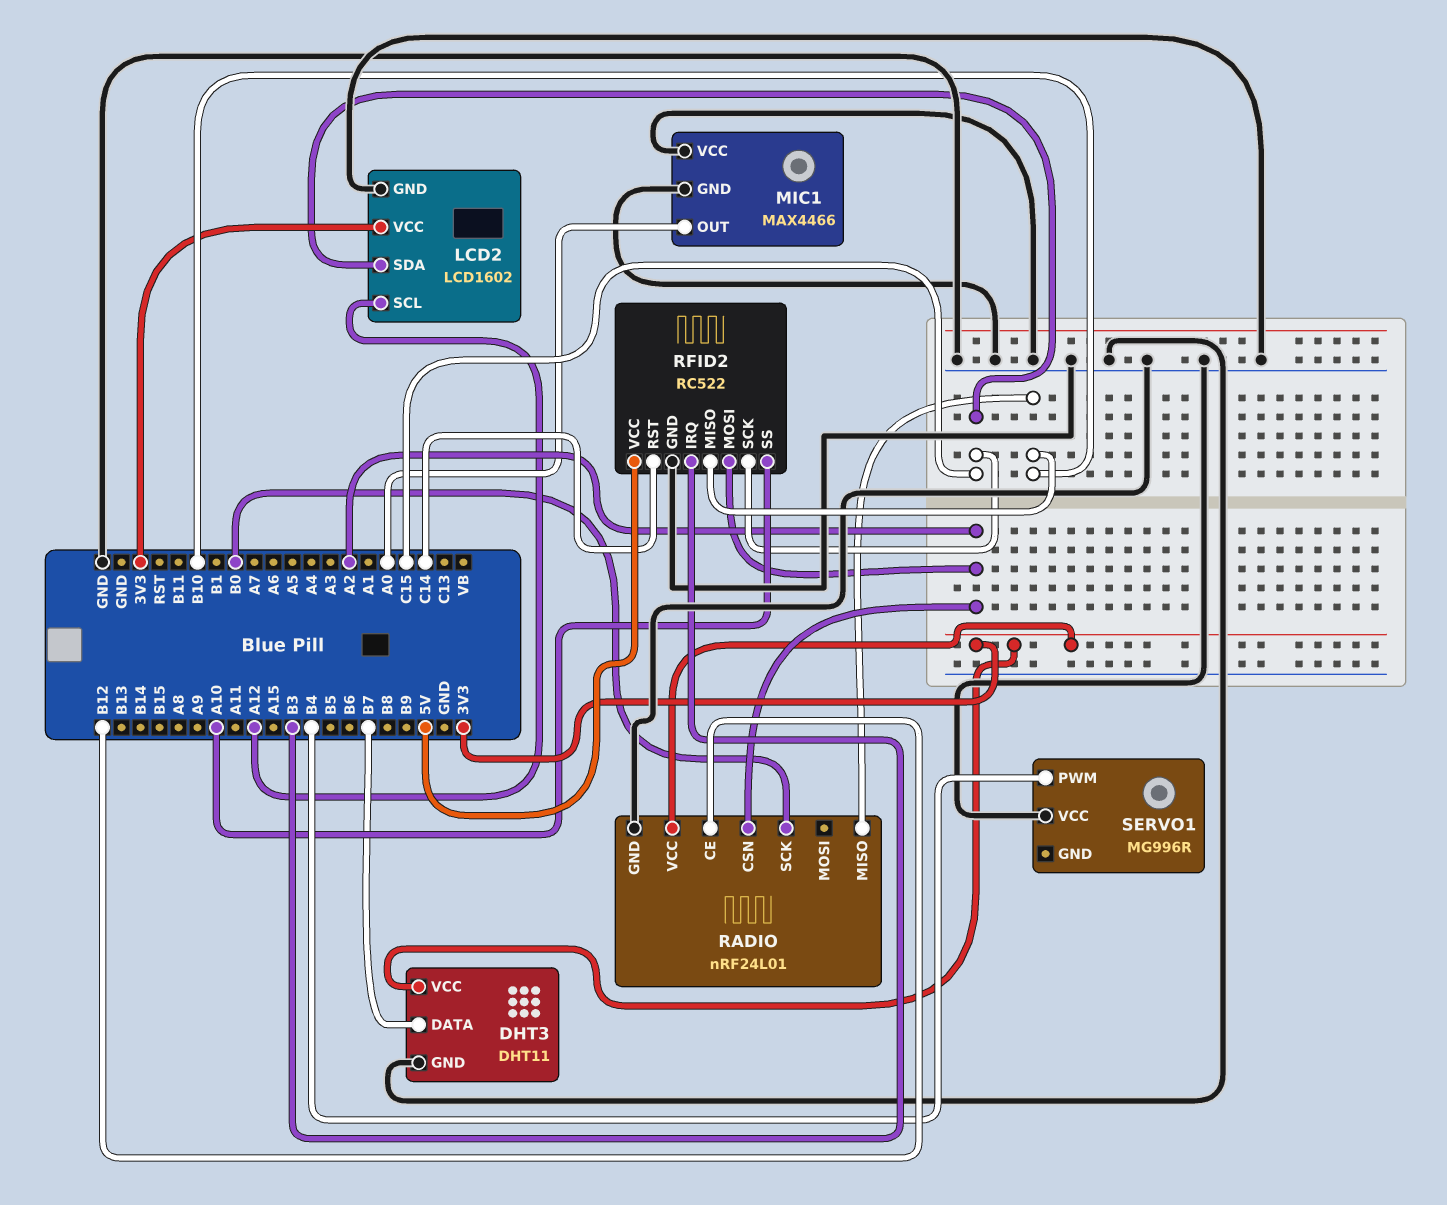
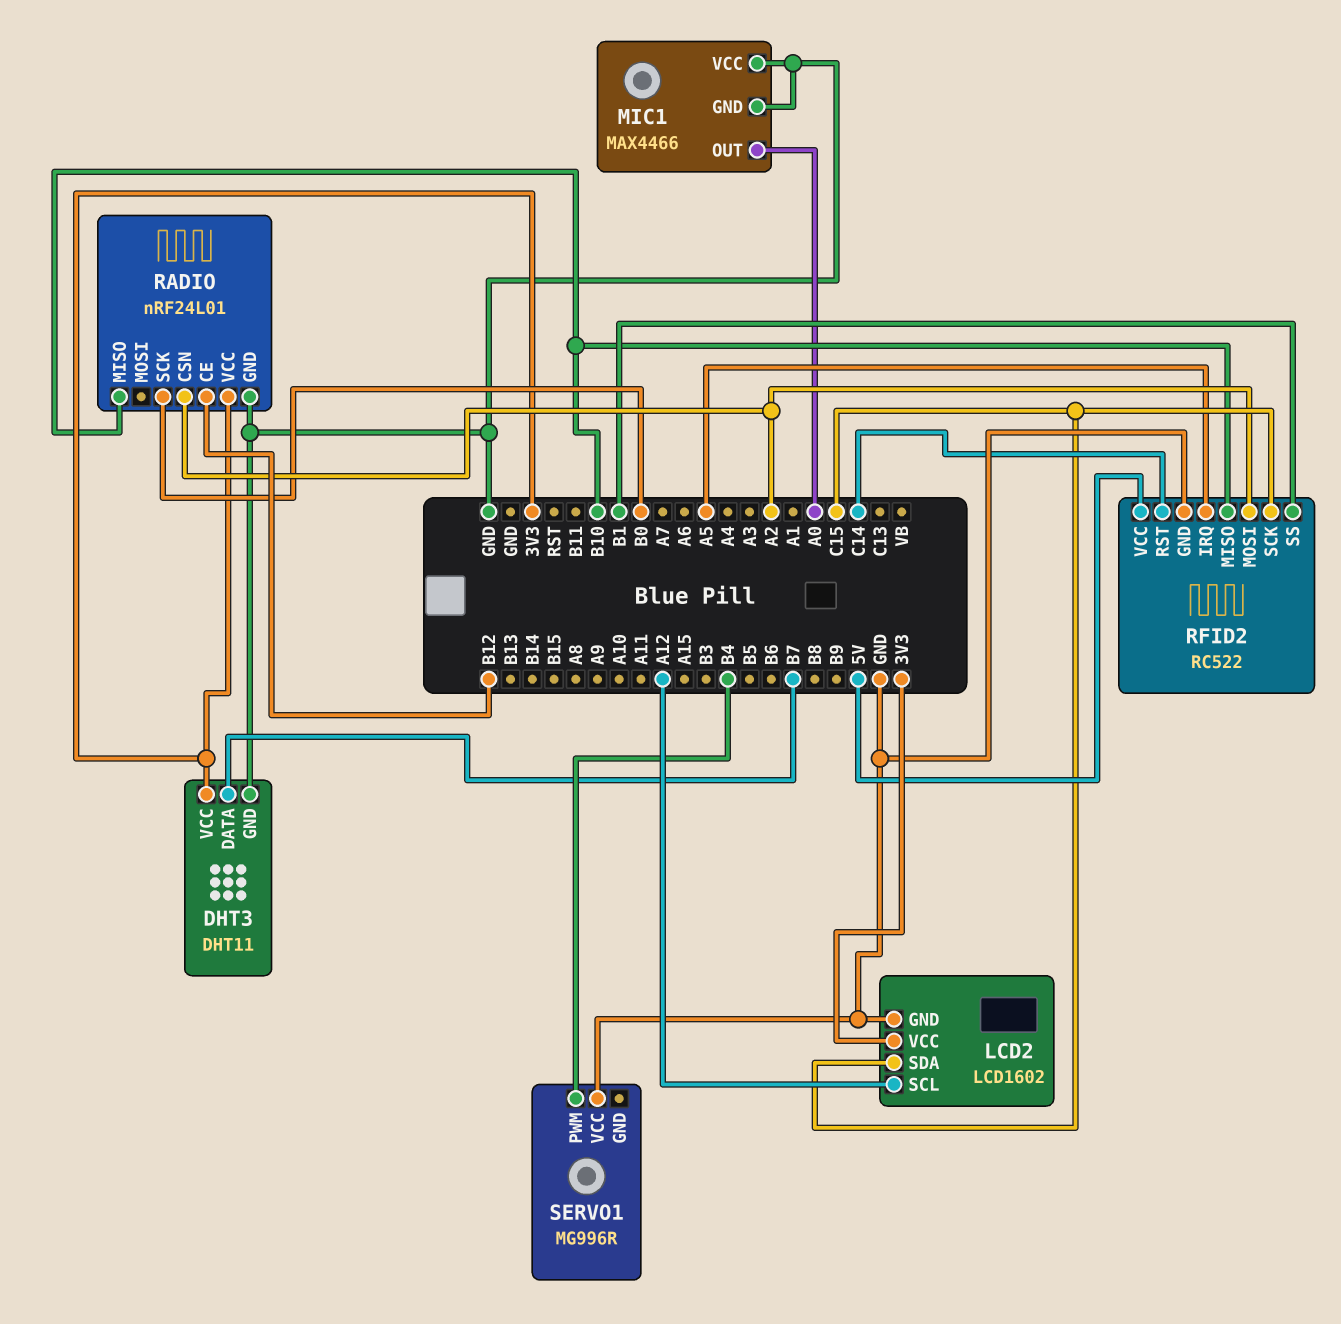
RFID2 pin IRQ: B3 -> A5
RFID2 pin SS: A10 -> B1

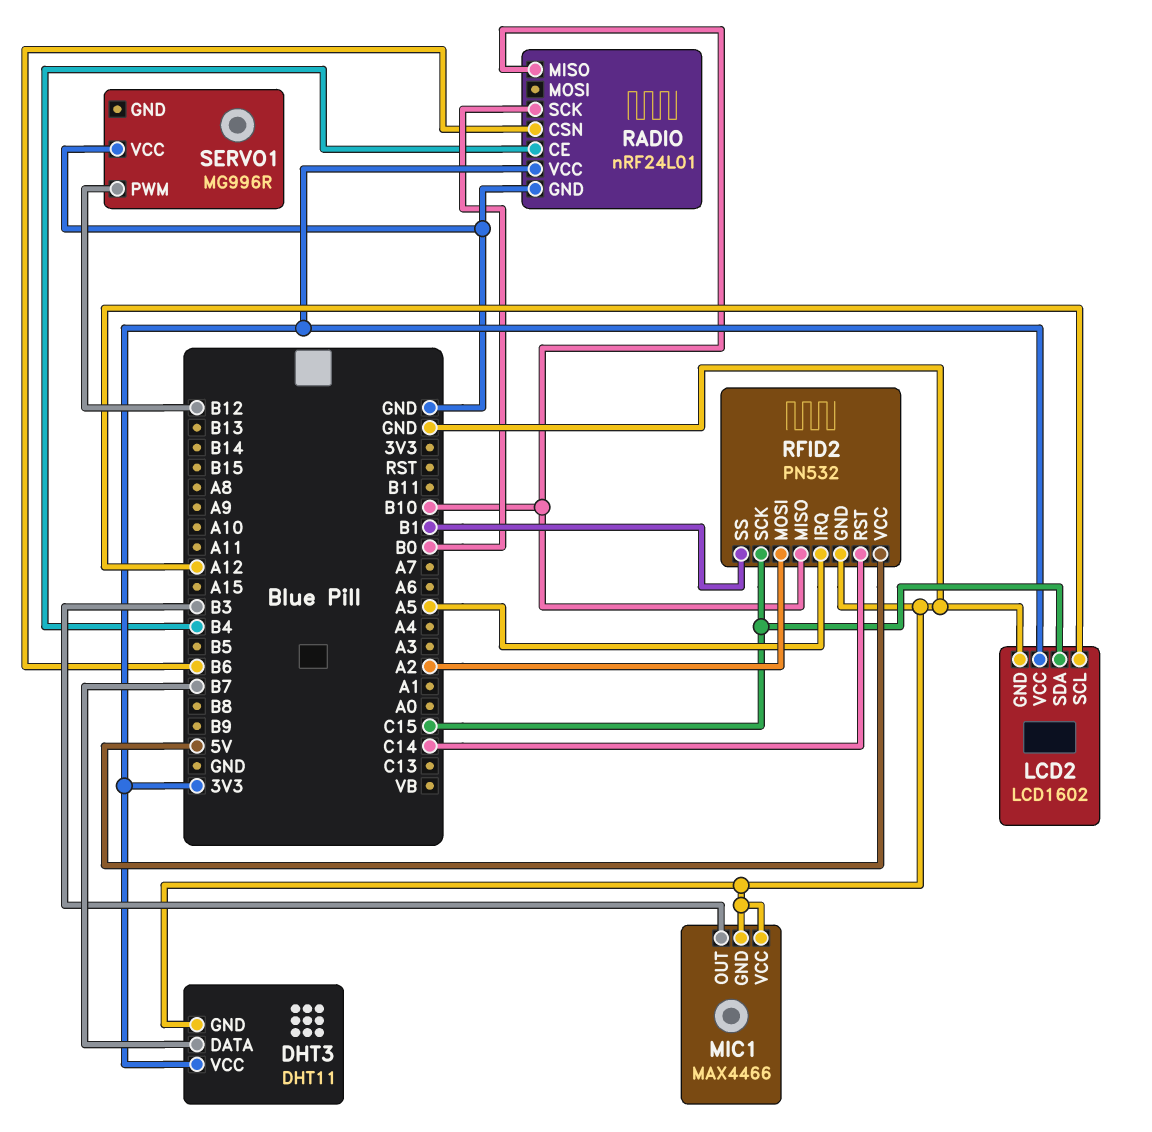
MIC1 pin OUT: A0 -> B3
RADIO pin CE: B12 -> B4
RADIO pin CSN: A2 -> B6
RFID2: RC522 -> PN532
SERVO1 pin PWM: B4 -> B12

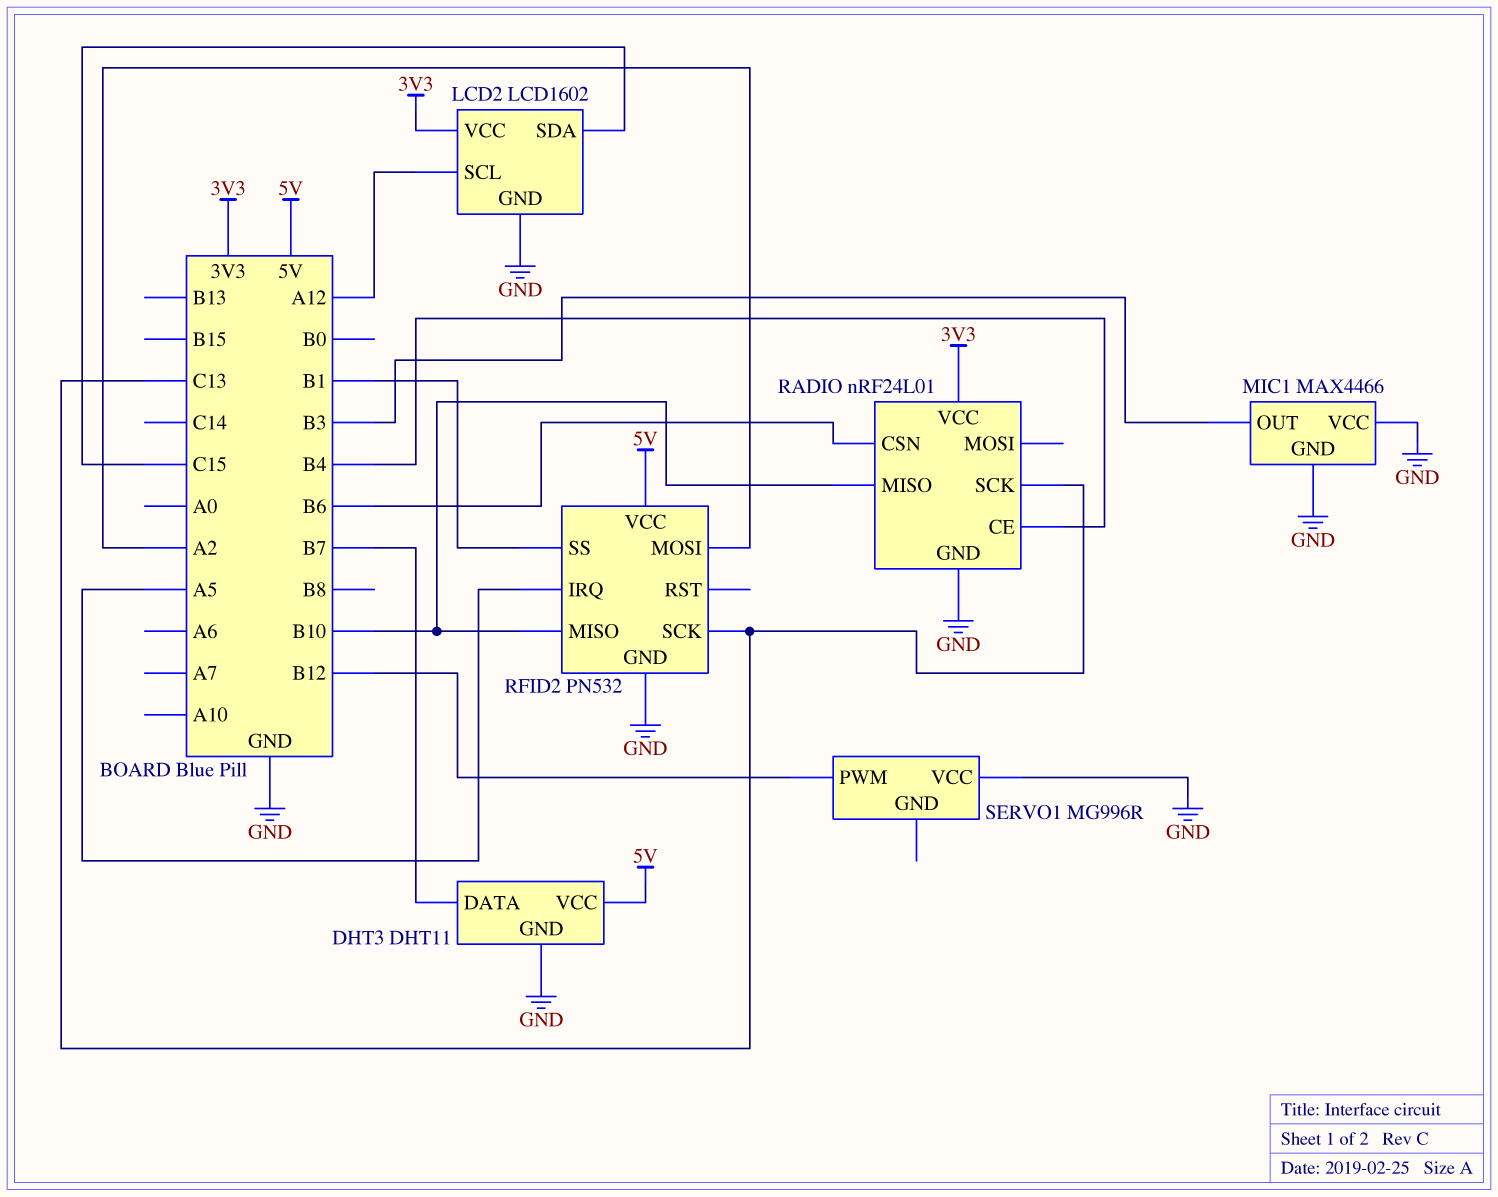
DHT3 pin VCC: 3V3 -> 5V
RADIO pin SCK: B0 -> C13
RFID2 pin RST: C14 -> none
RFID2 pin SCK: C15 -> C13

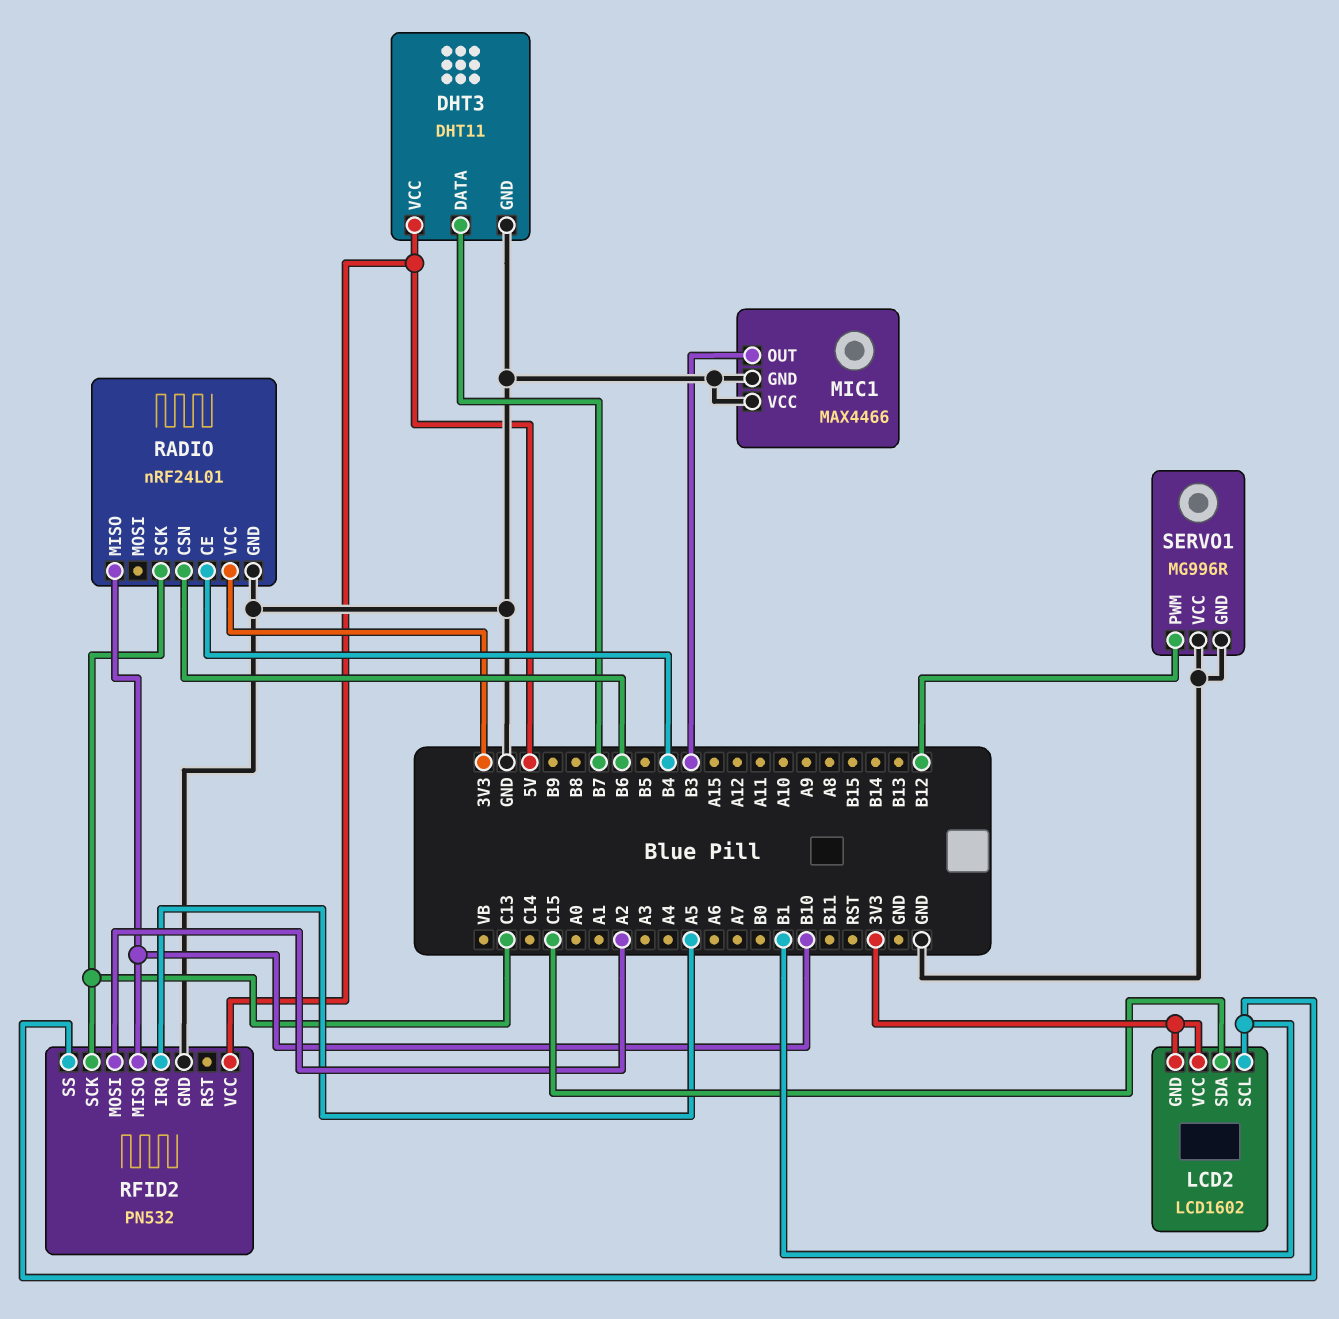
LCD2 pin GND: GND -> 3V3
LCD2 pin SCL: A12 -> B1
SERVO1 pin GND: none -> GND

